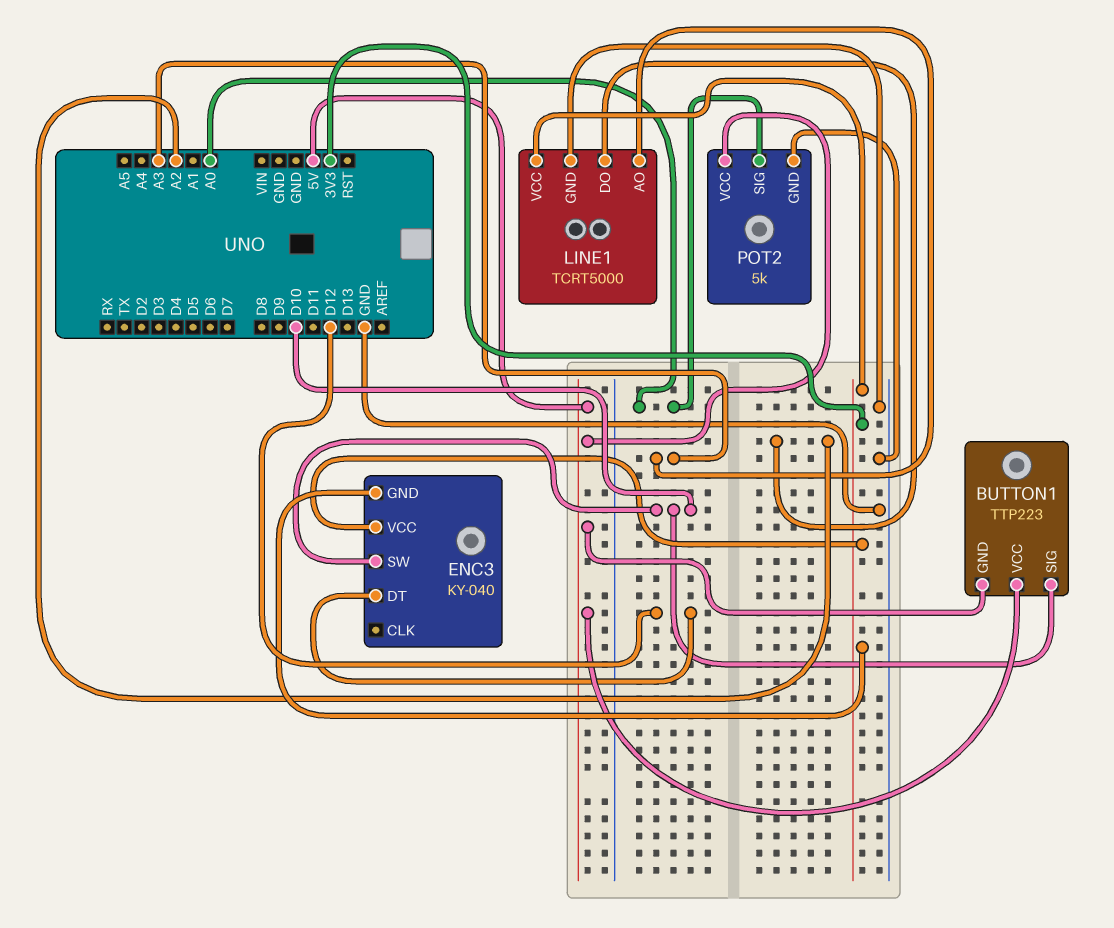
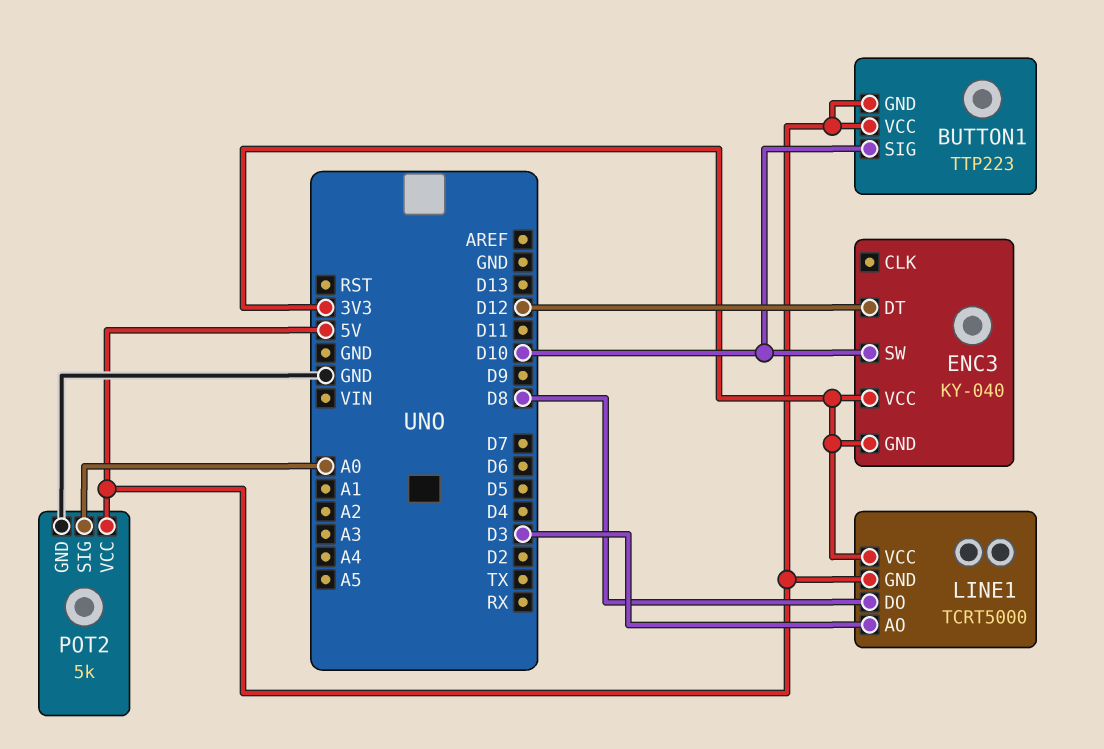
LINE1 pin AO: A3 -> D3
LINE1 pin DO: A2 -> D8
LINE1 pin GND: GND -> 5V

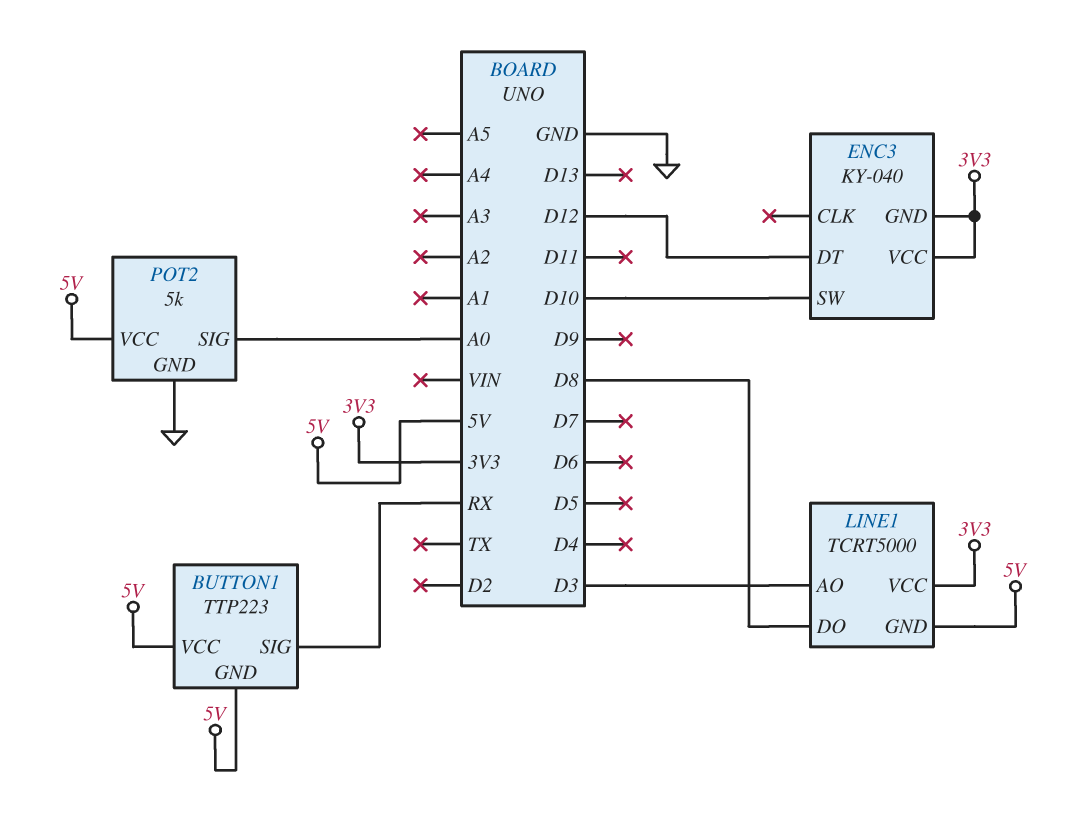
BUTTON1 pin SIG: D10 -> RX

